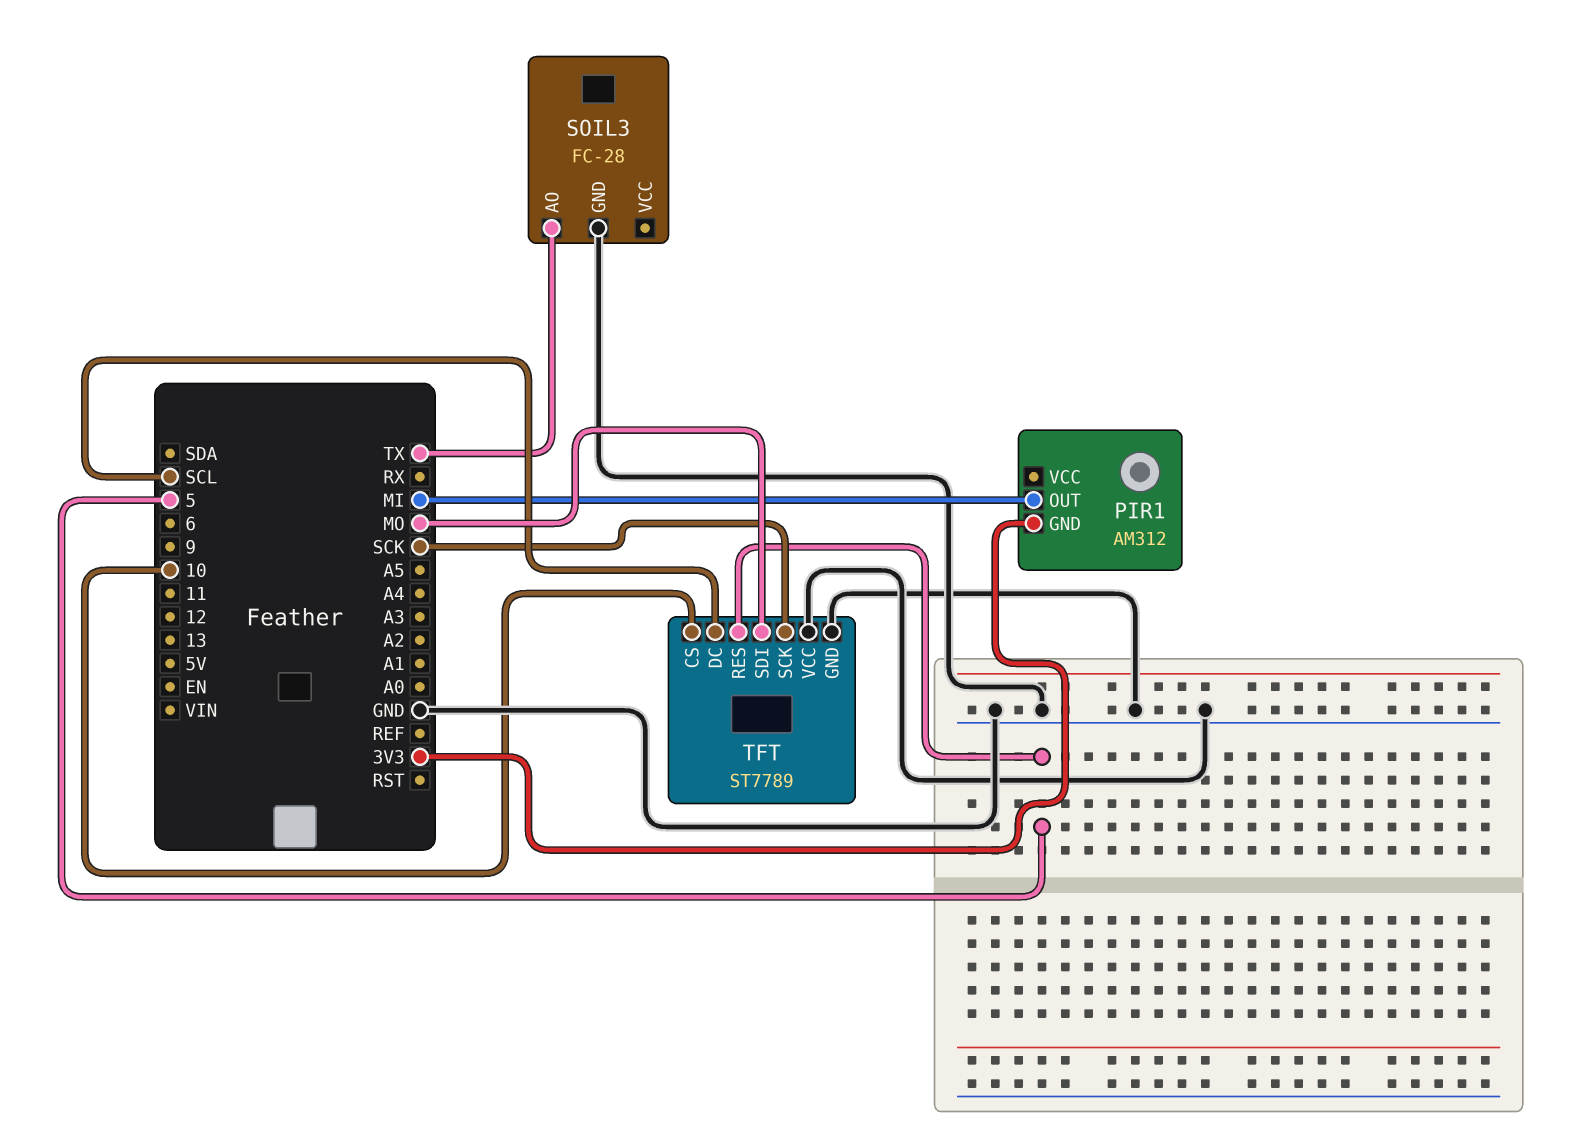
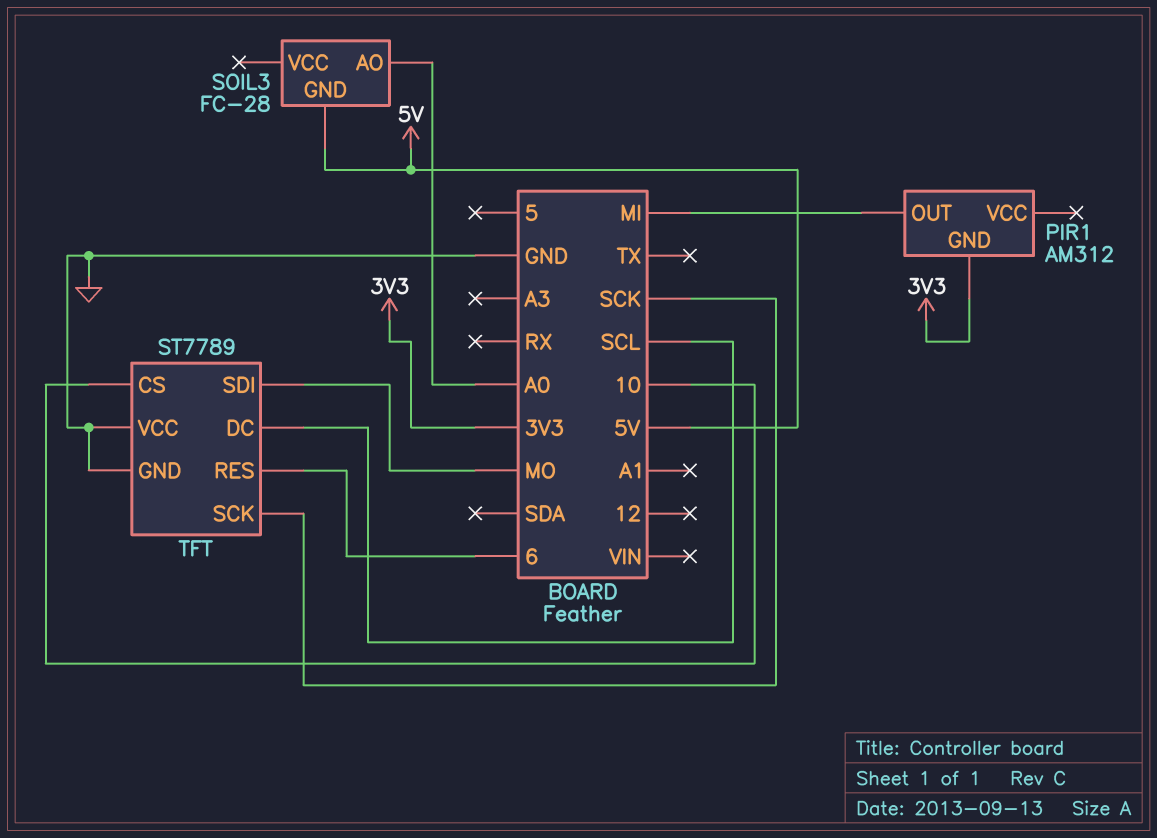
SOIL3 pin AO: TX -> A0
SOIL3 pin GND: GND -> 5V
TFT pin RES: 5 -> 6

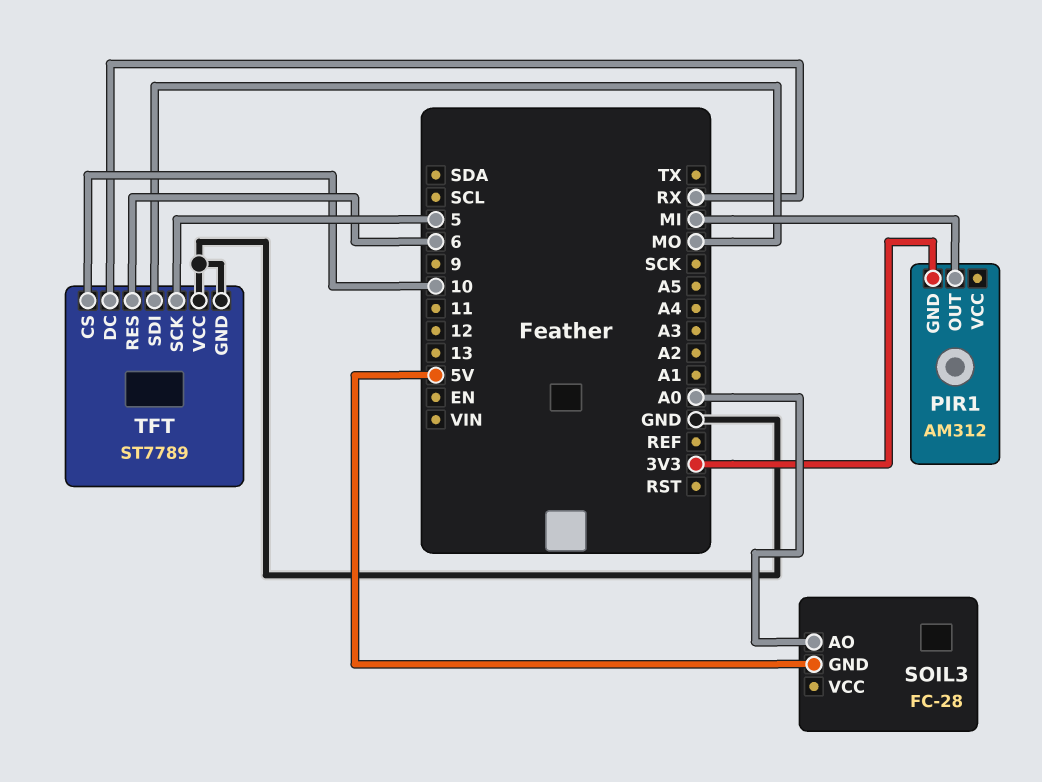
TFT pin DC: SCL -> RX
TFT pin SCK: SCK -> 5

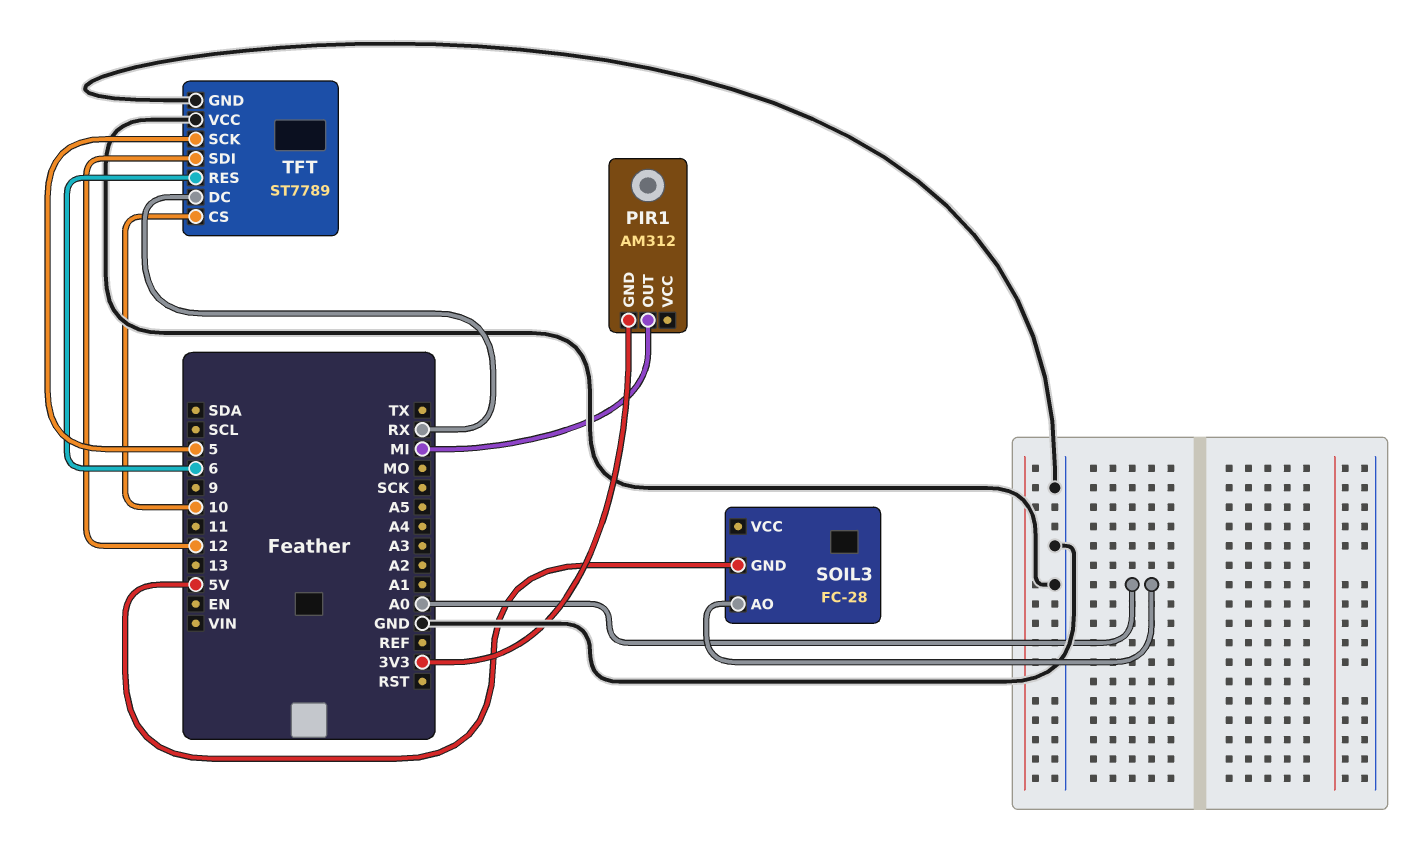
TFT pin SDI: MO -> 12

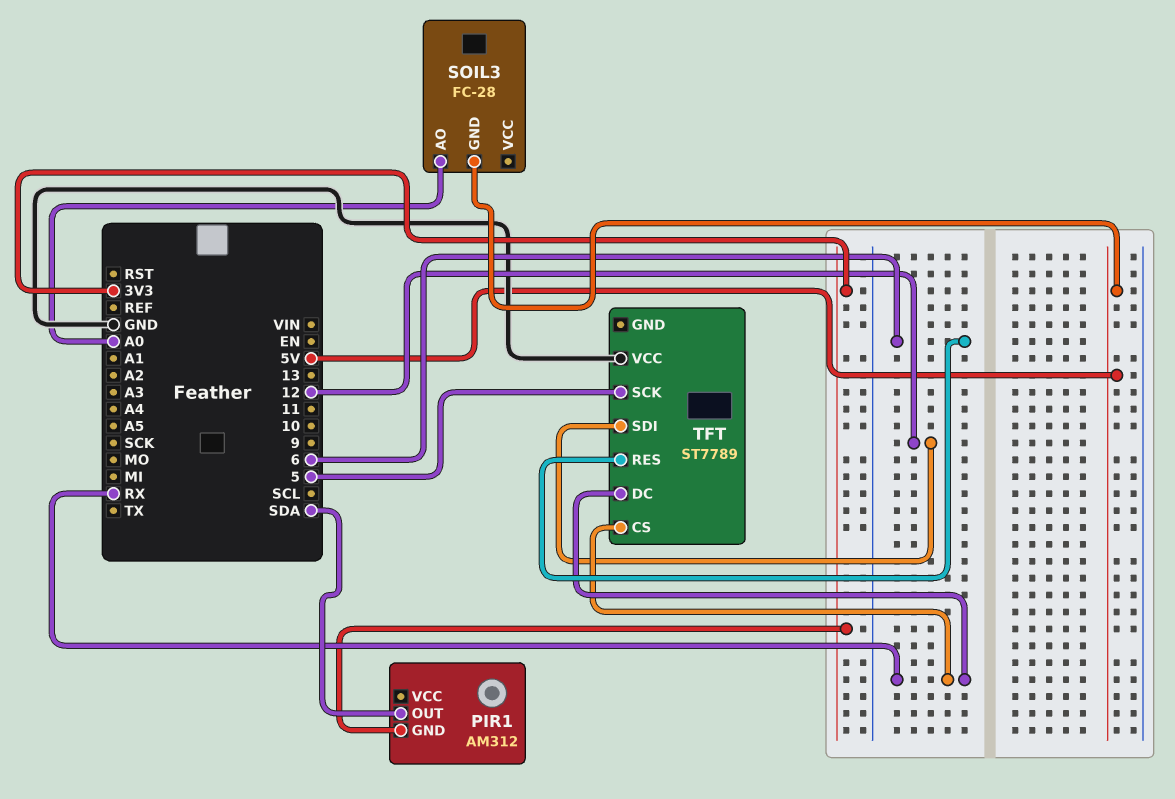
PIR1 pin OUT: MI -> SDA
TFT pin CS: 10 -> RX
TFT pin GND: GND -> none

